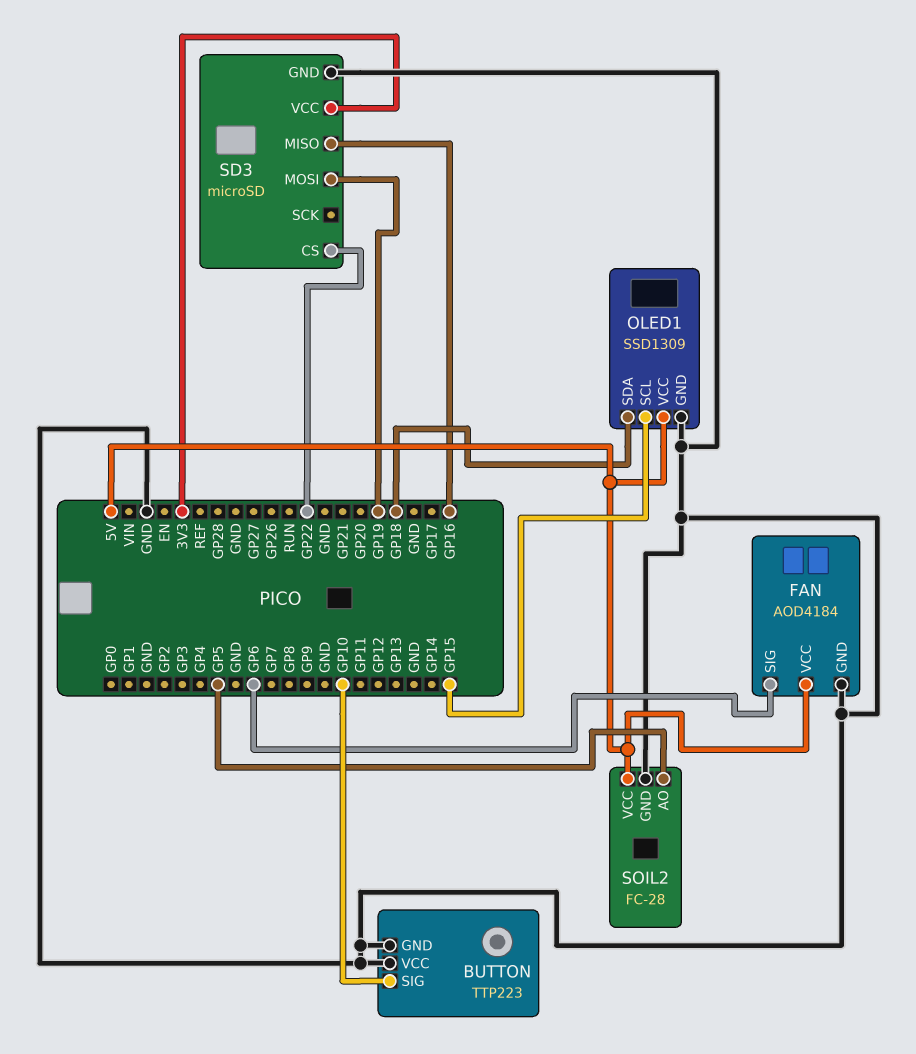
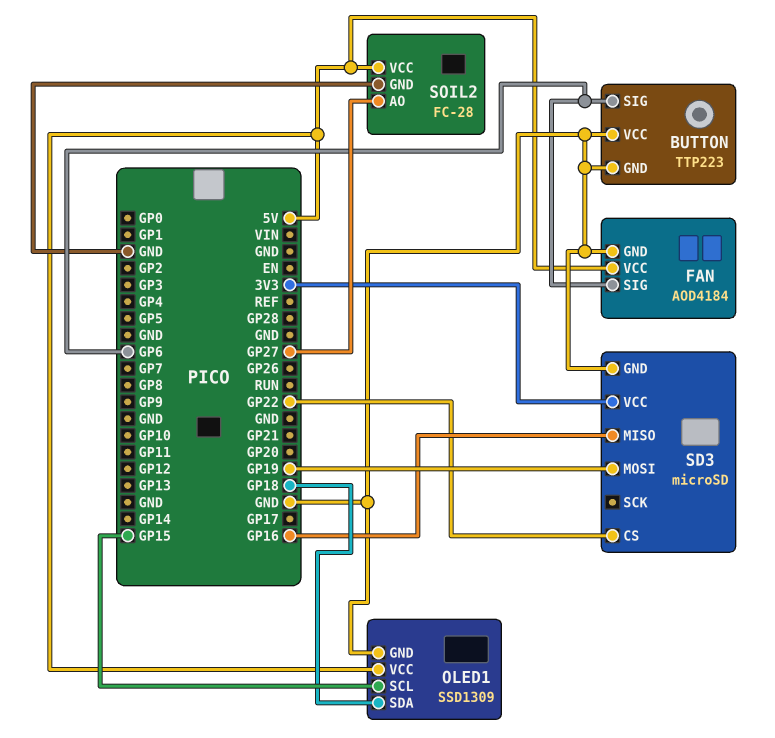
BUTTON pin SIG: GP10 -> GP6
SOIL2 pin AO: GP5 -> GP27

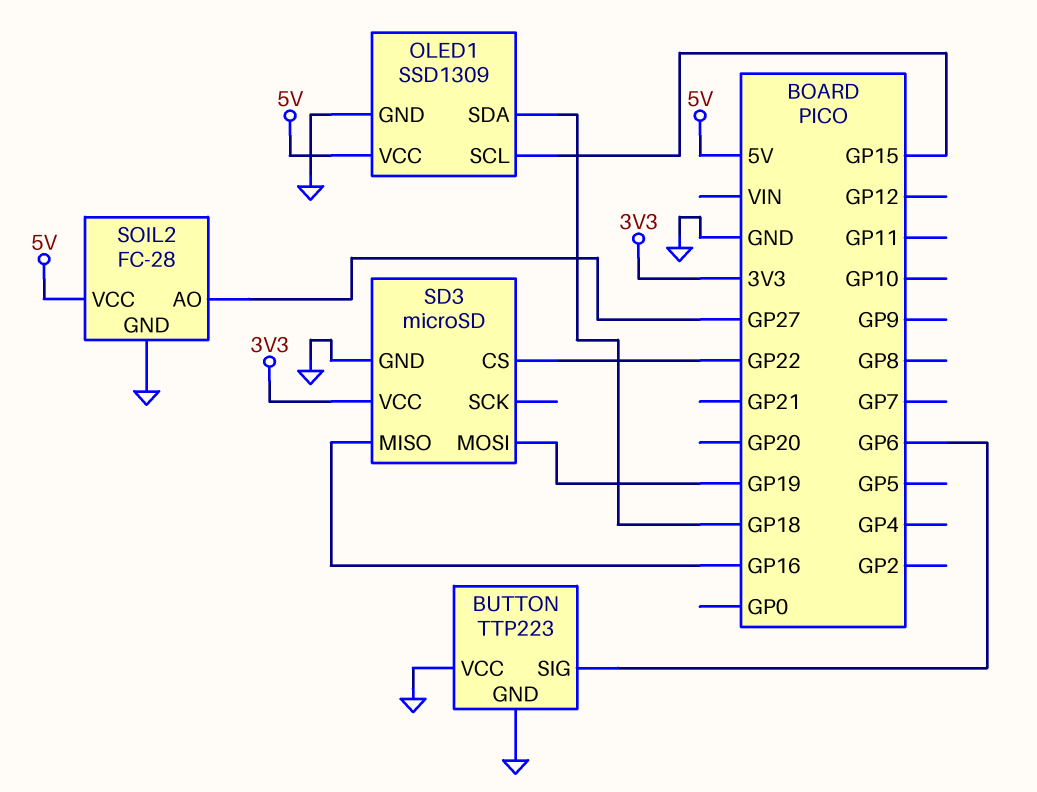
FAN: AOD4184 -> none
FAN pin GND: GND -> none
FAN pin SIG: GP6 -> none
FAN pin VCC: 5V -> none

